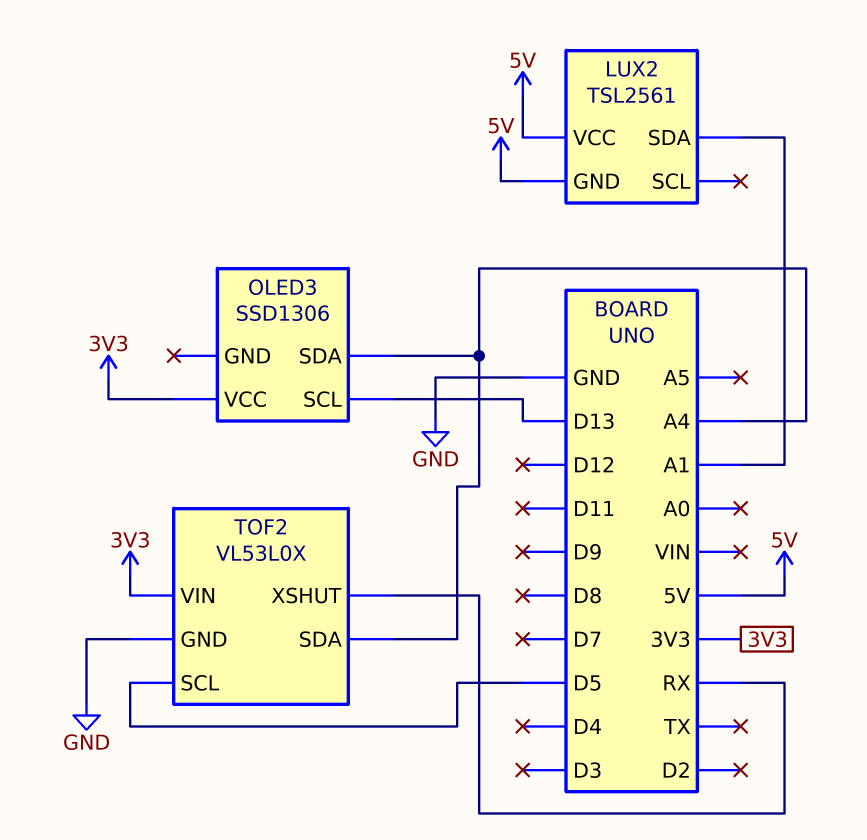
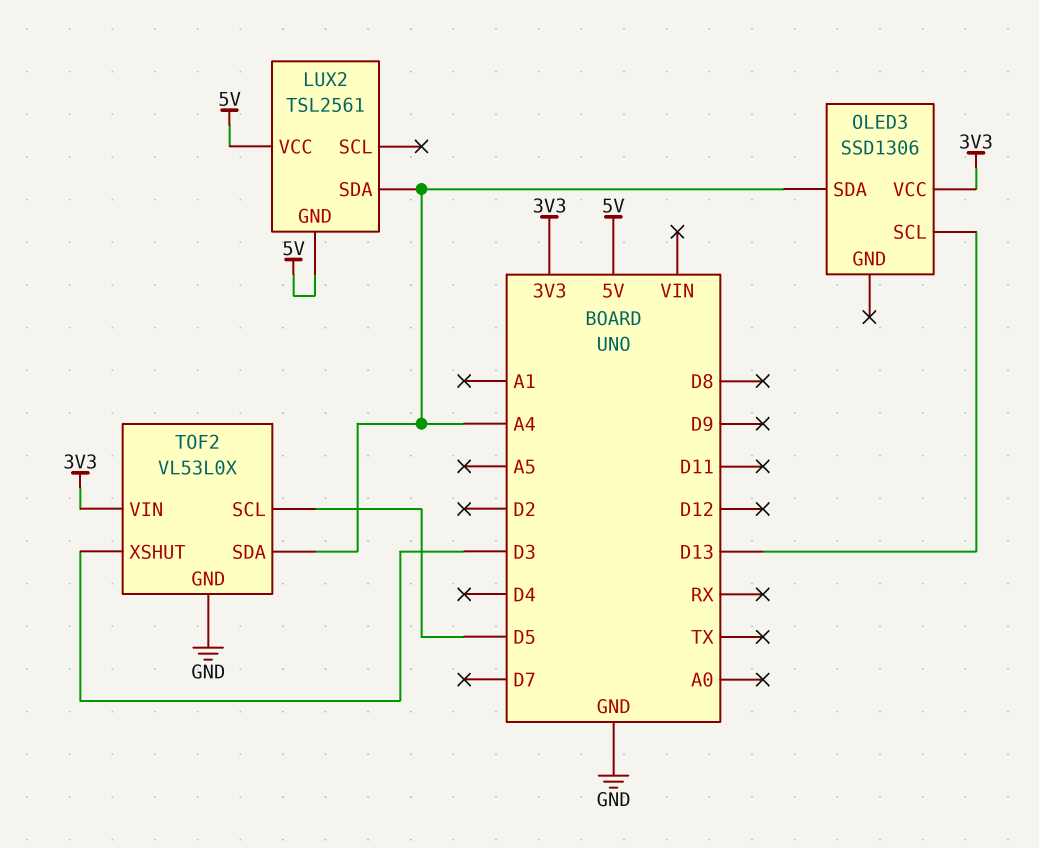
LUX2 pin SDA: A1 -> A4
TOF2 pin XSHUT: RX -> D3

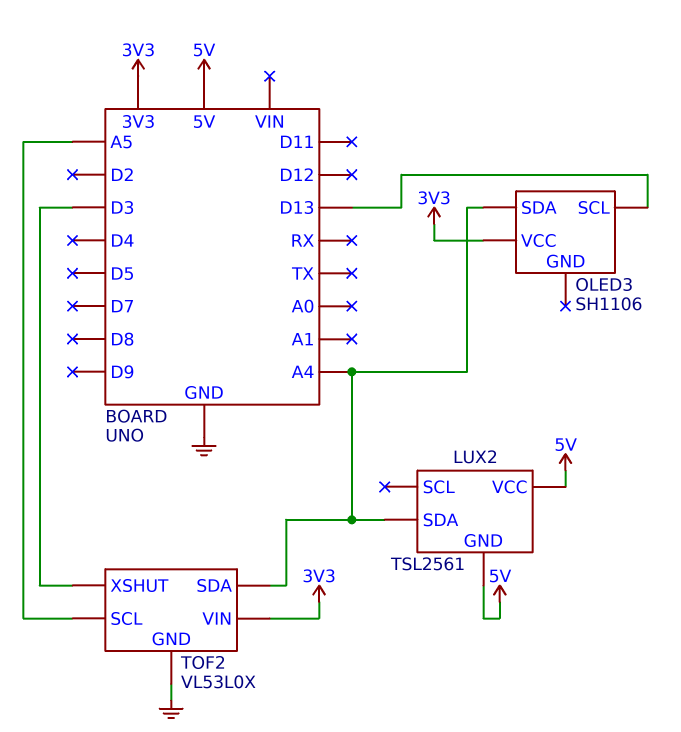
OLED3: SSD1306 -> SH1106
TOF2 pin SCL: D5 -> A5

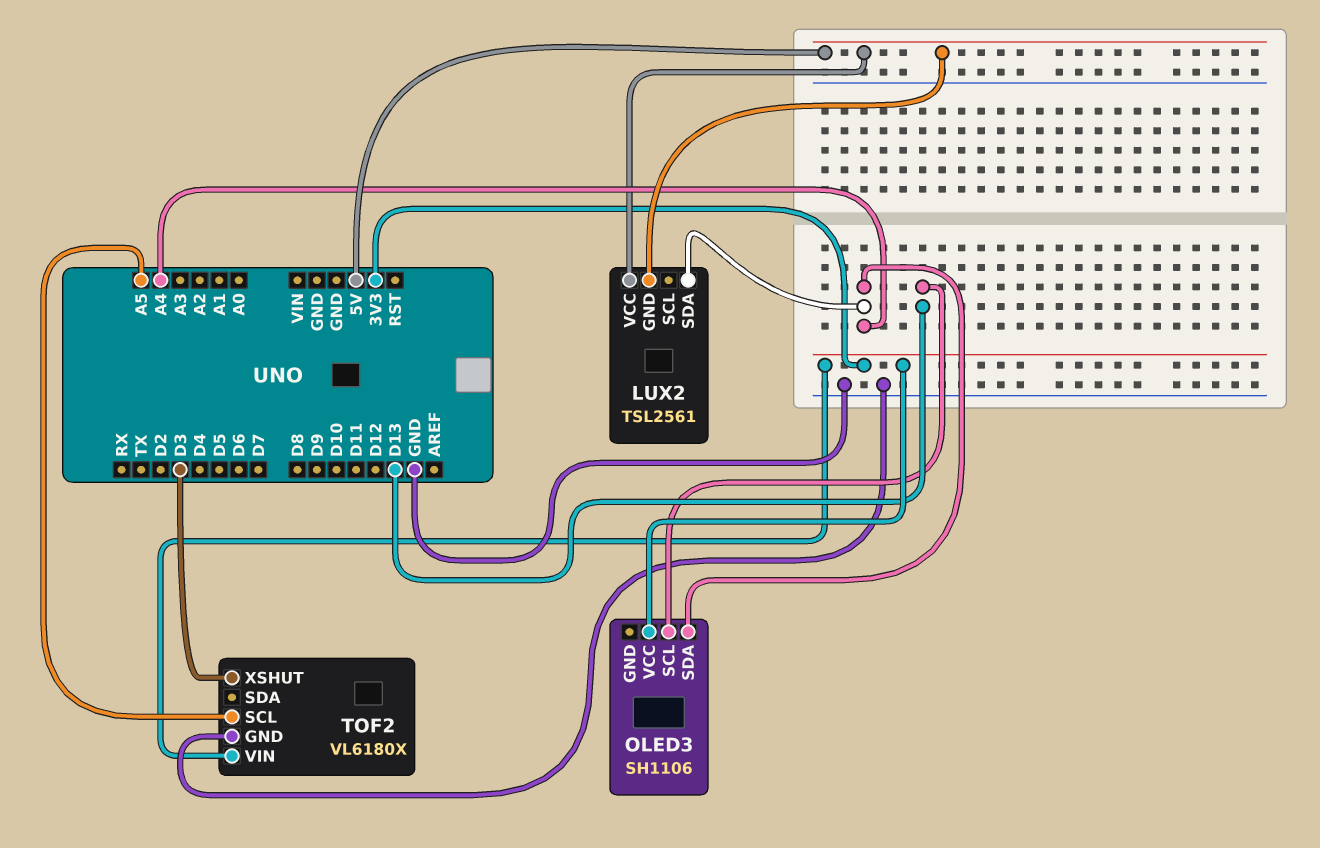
TOF2: VL53L0X -> VL6180X
TOF2 pin SDA: A4 -> none

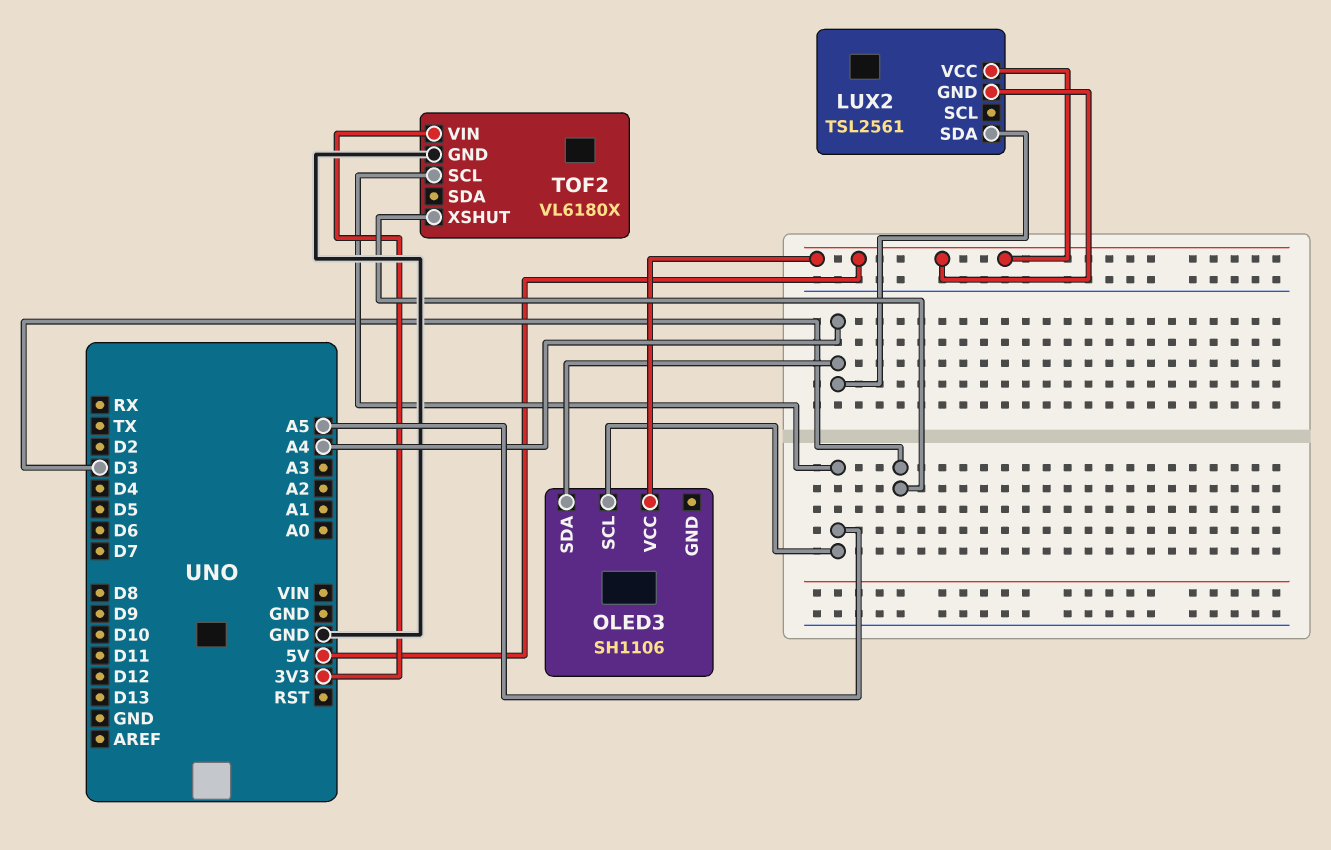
OLED3 pin SCL: D13 -> A5
OLED3 pin VCC: 3V3 -> 5V

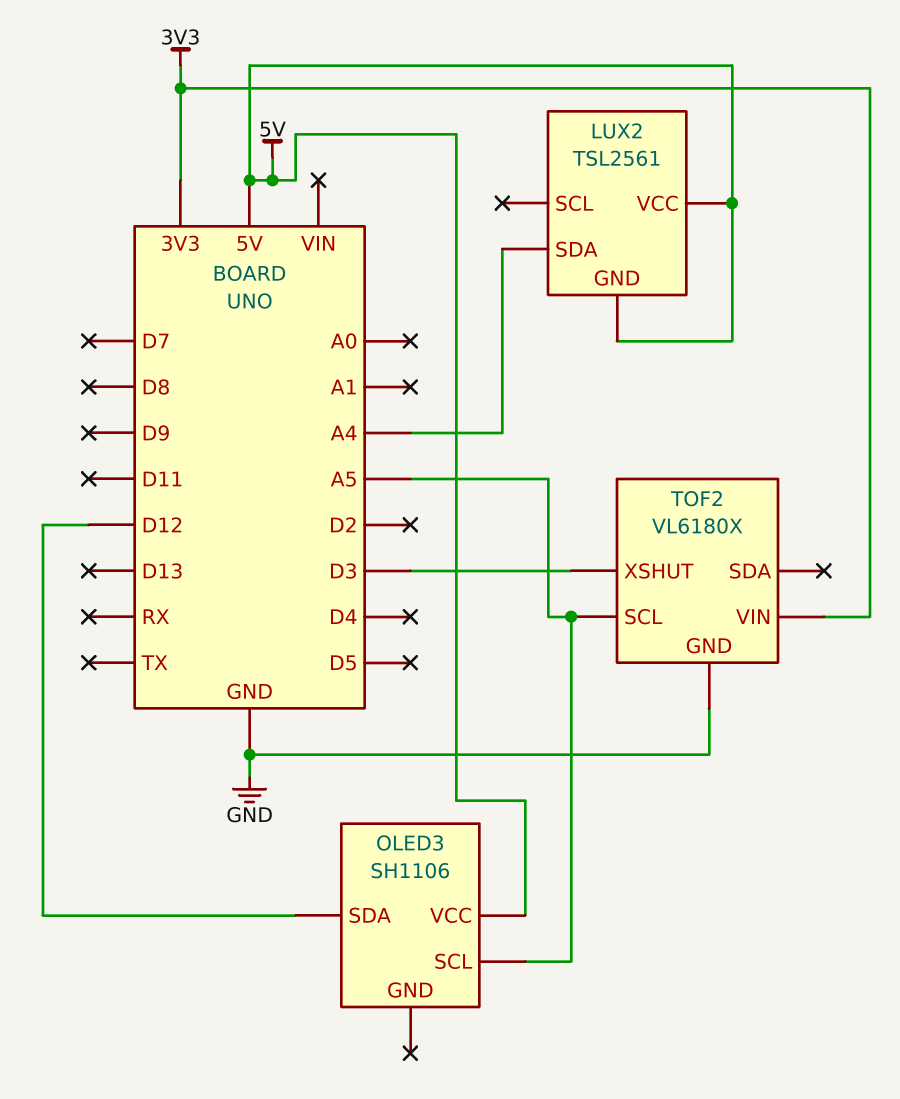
OLED3 pin SDA: A4 -> D12

